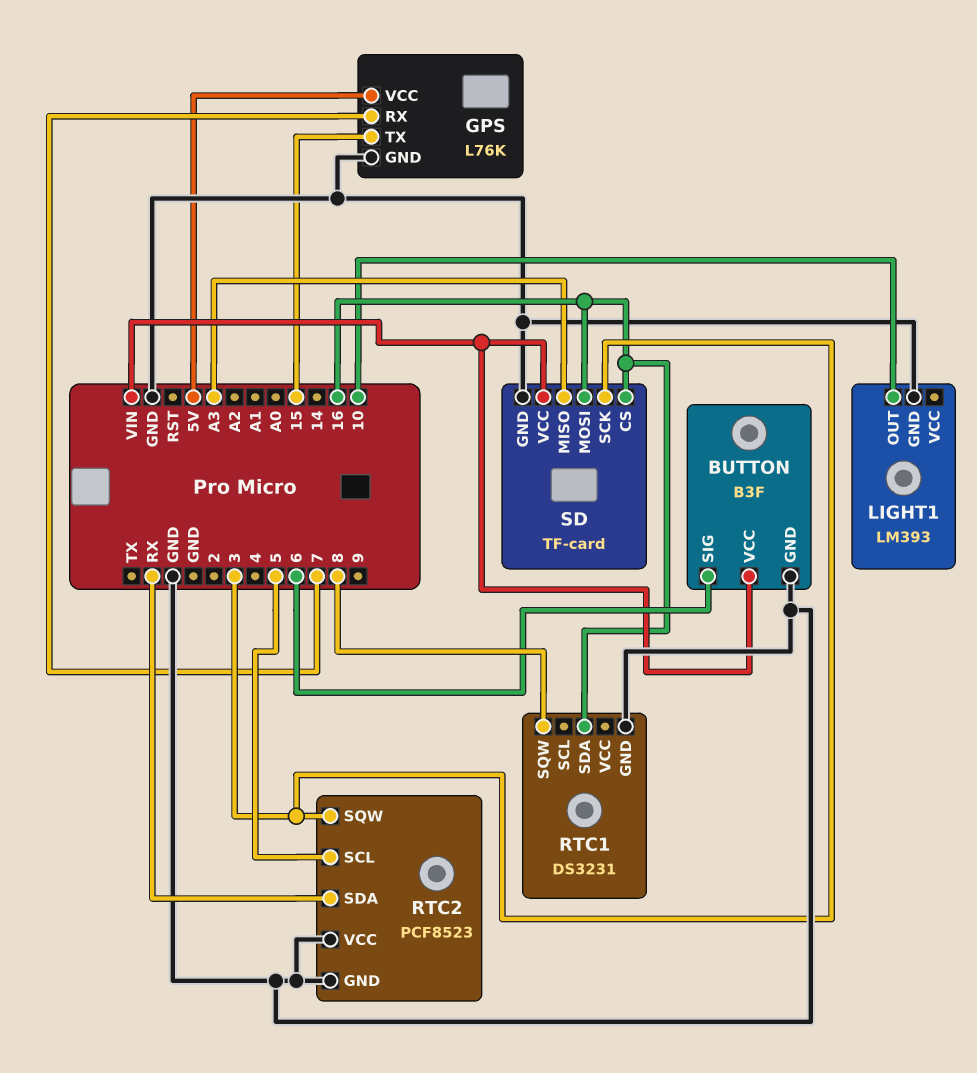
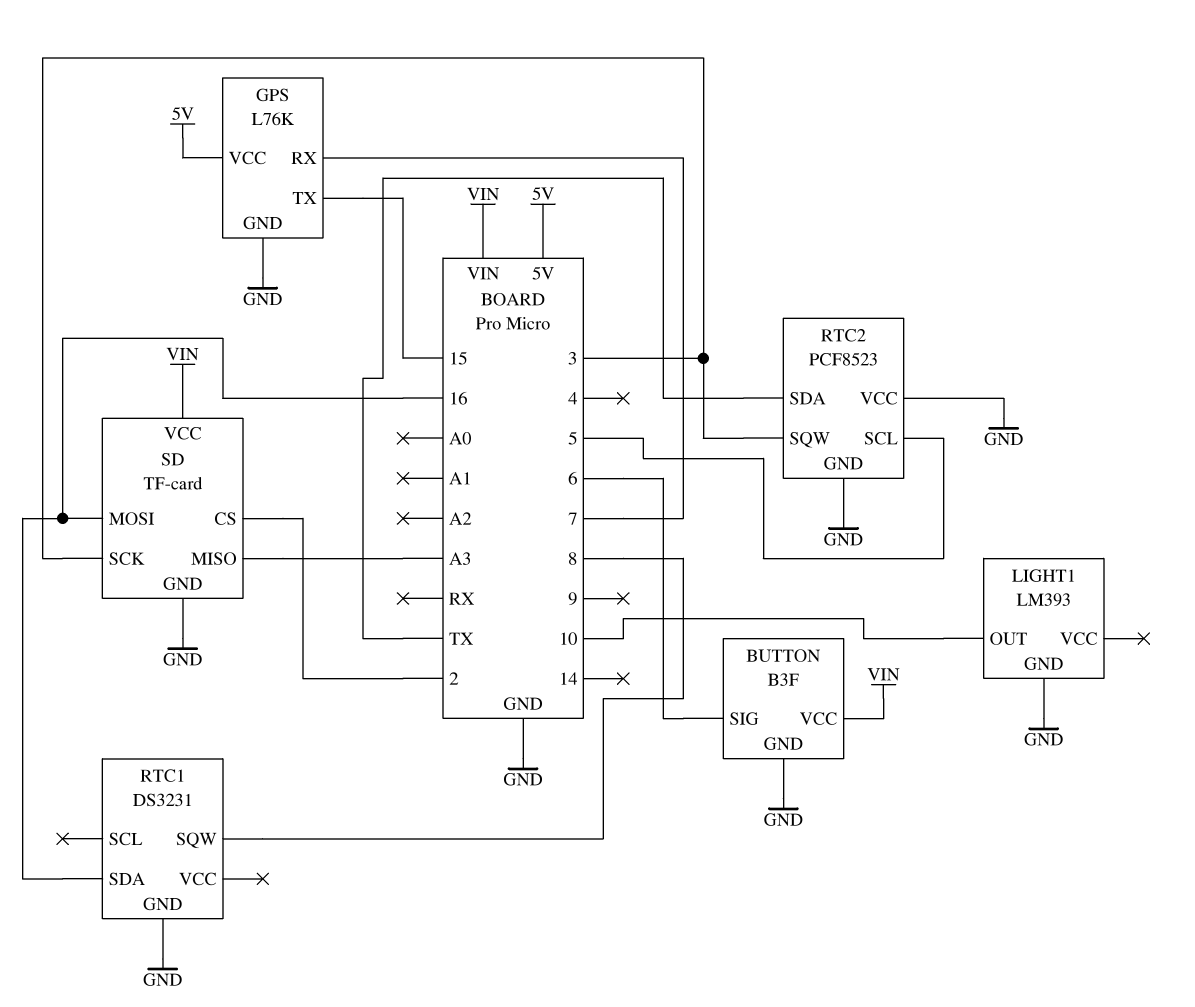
RTC2 pin SDA: RX -> TX
SD pin CS: 16 -> 2

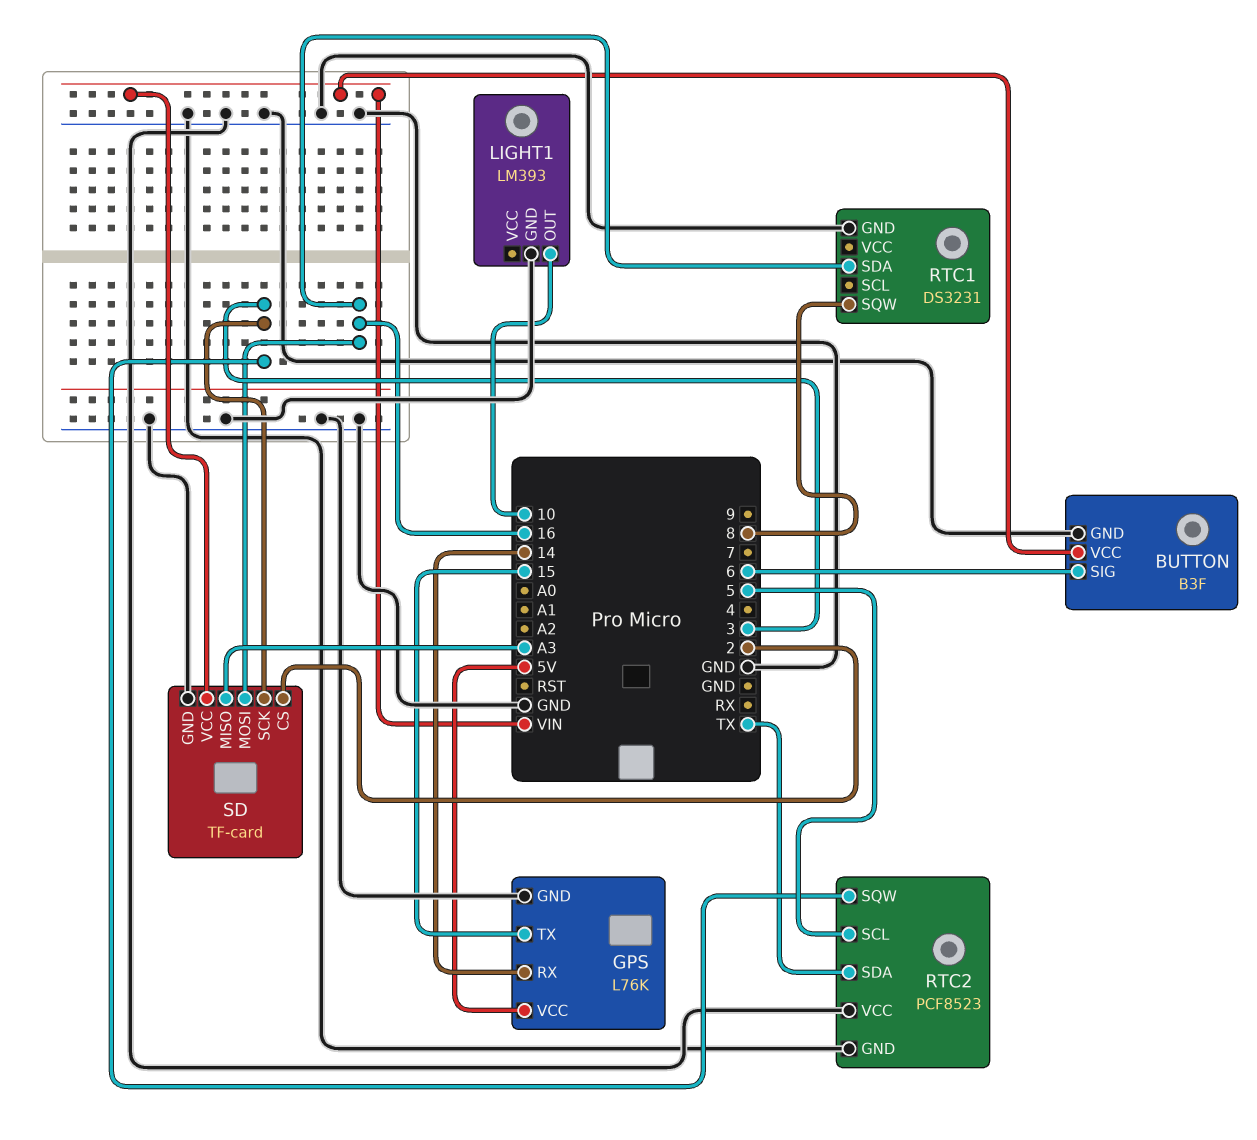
GPS pin RX: 7 -> 14

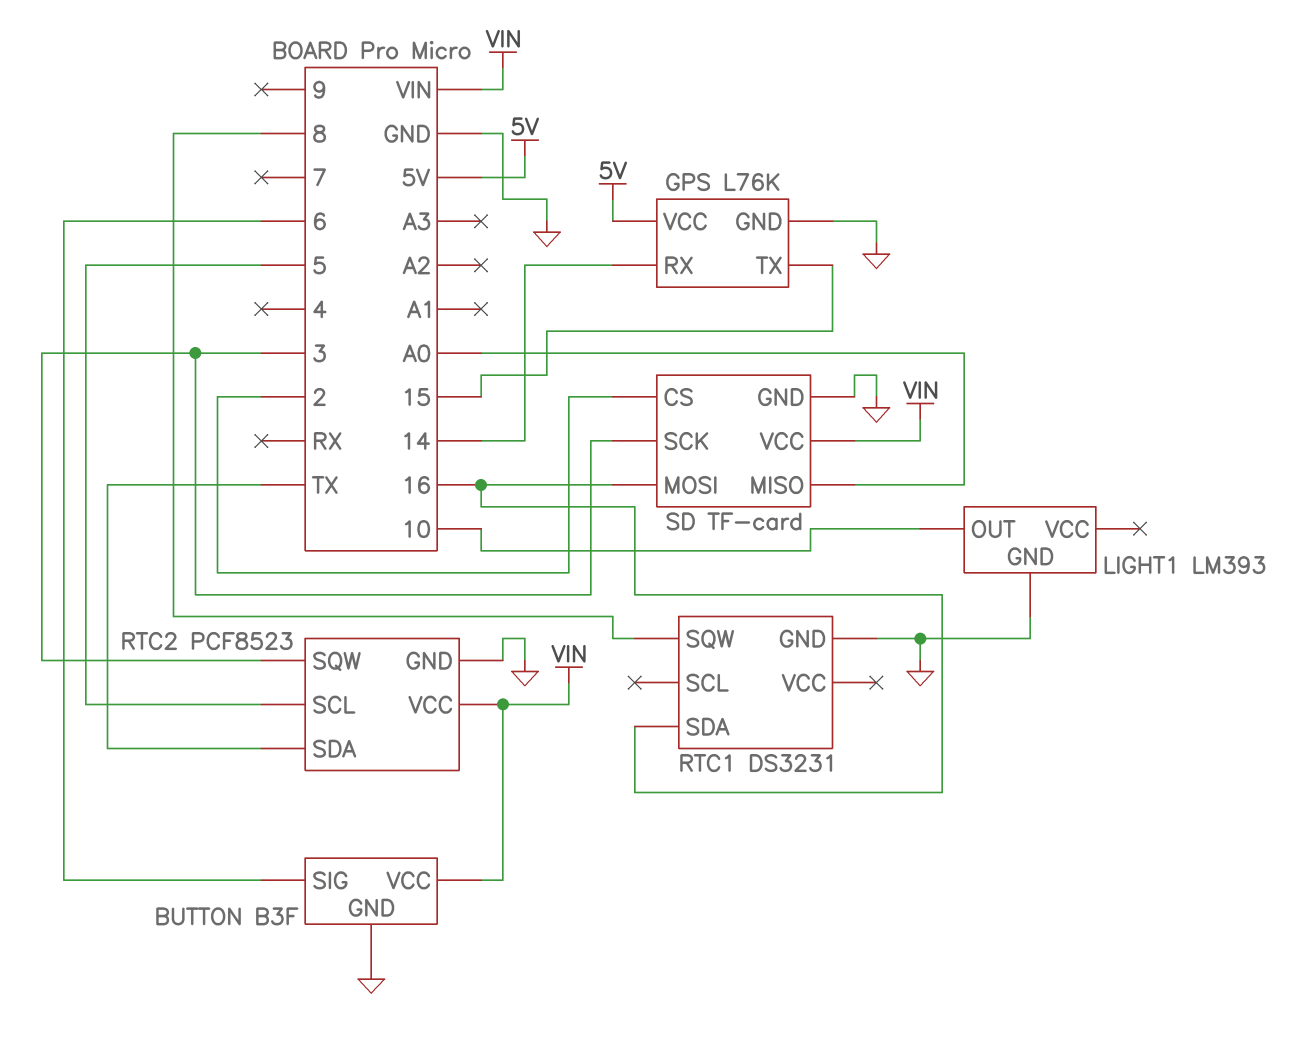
RTC2 pin VCC: GND -> VIN
SD pin MISO: A3 -> A0

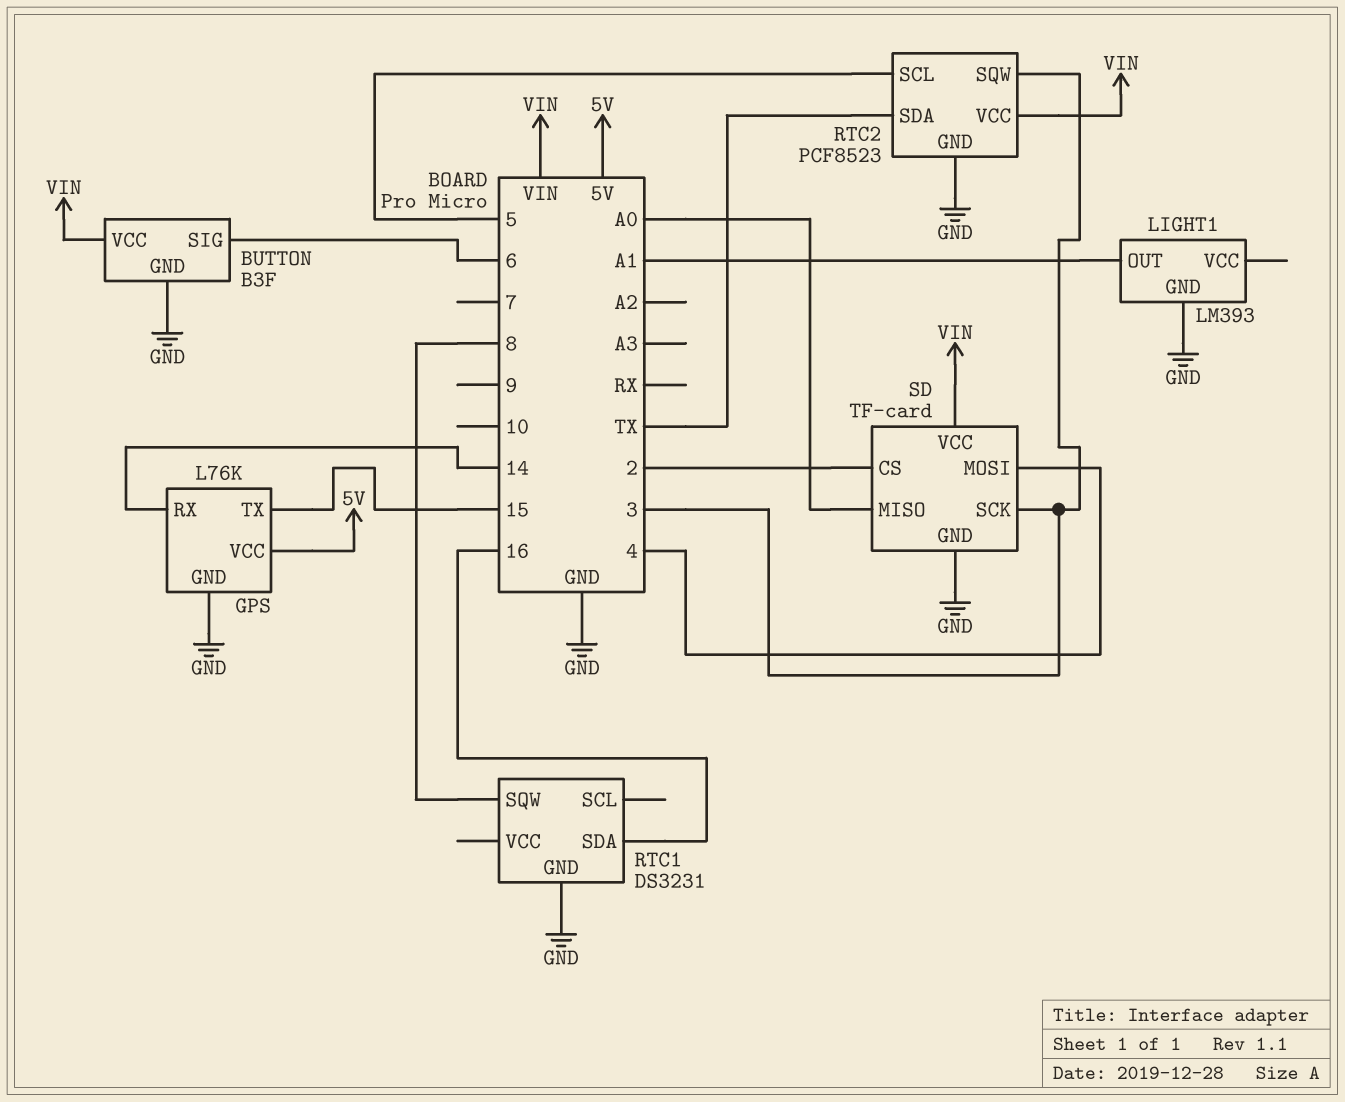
LIGHT1 pin OUT: 10 -> A1
SD pin MOSI: 16 -> 4

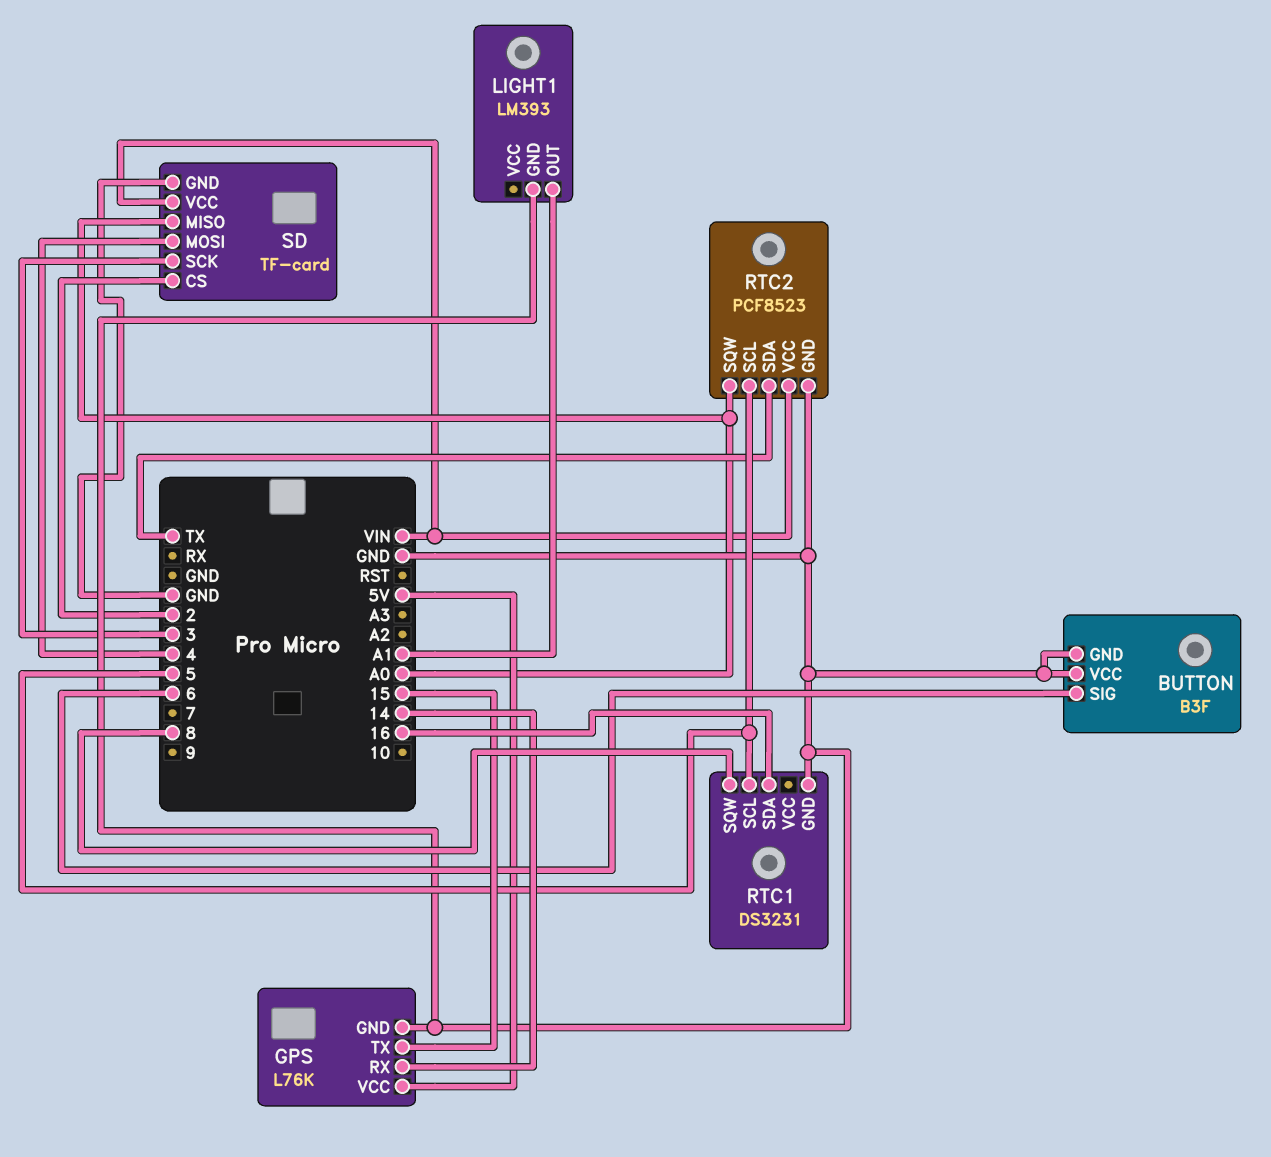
BUTTON pin VCC: VIN -> GND
RTC1 pin SCL: none -> 5
RTC2 pin SQW: 3 -> A0

